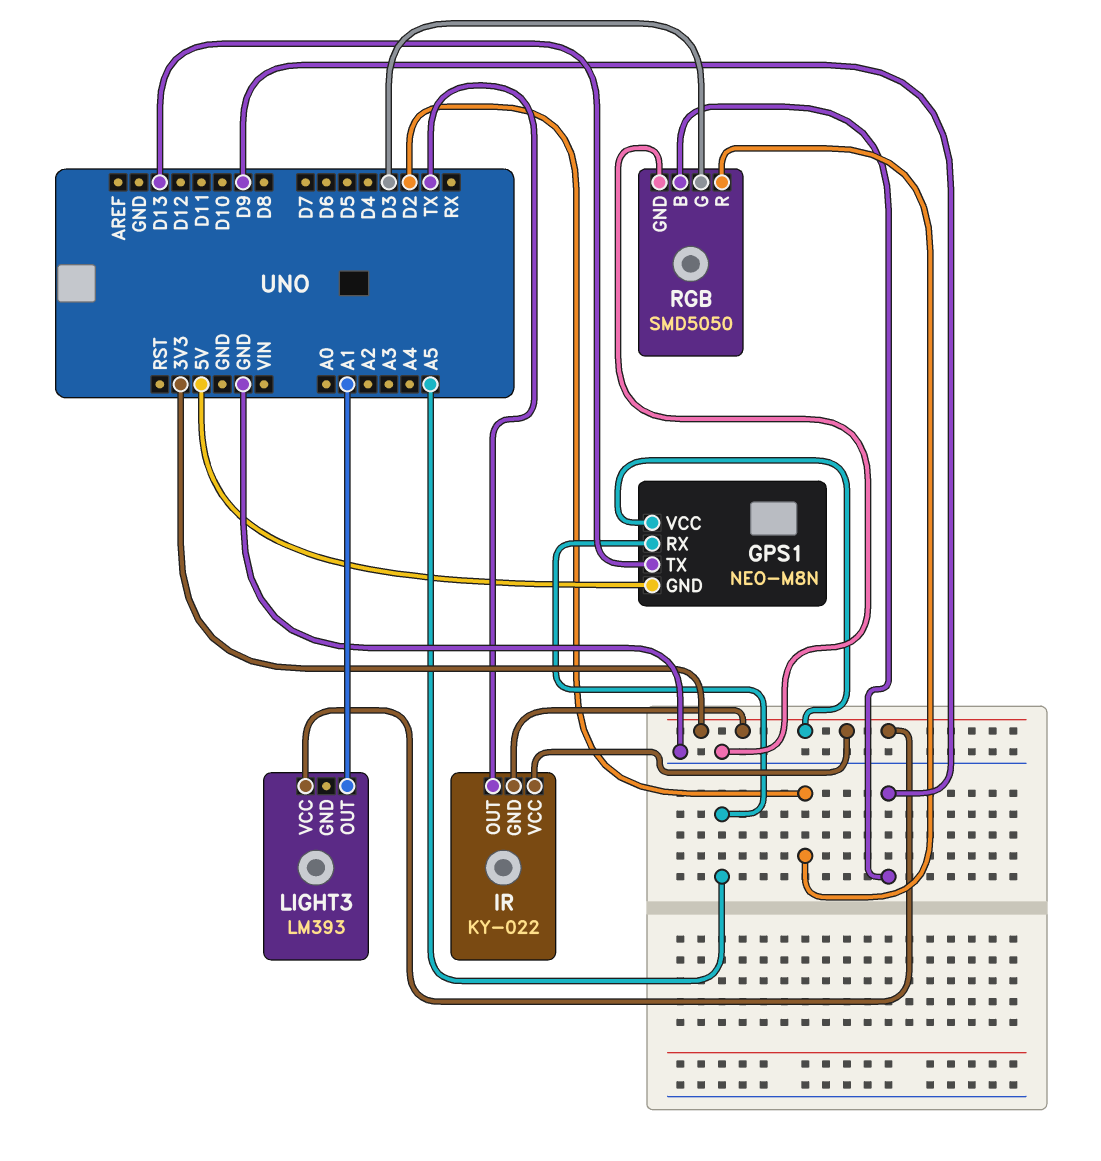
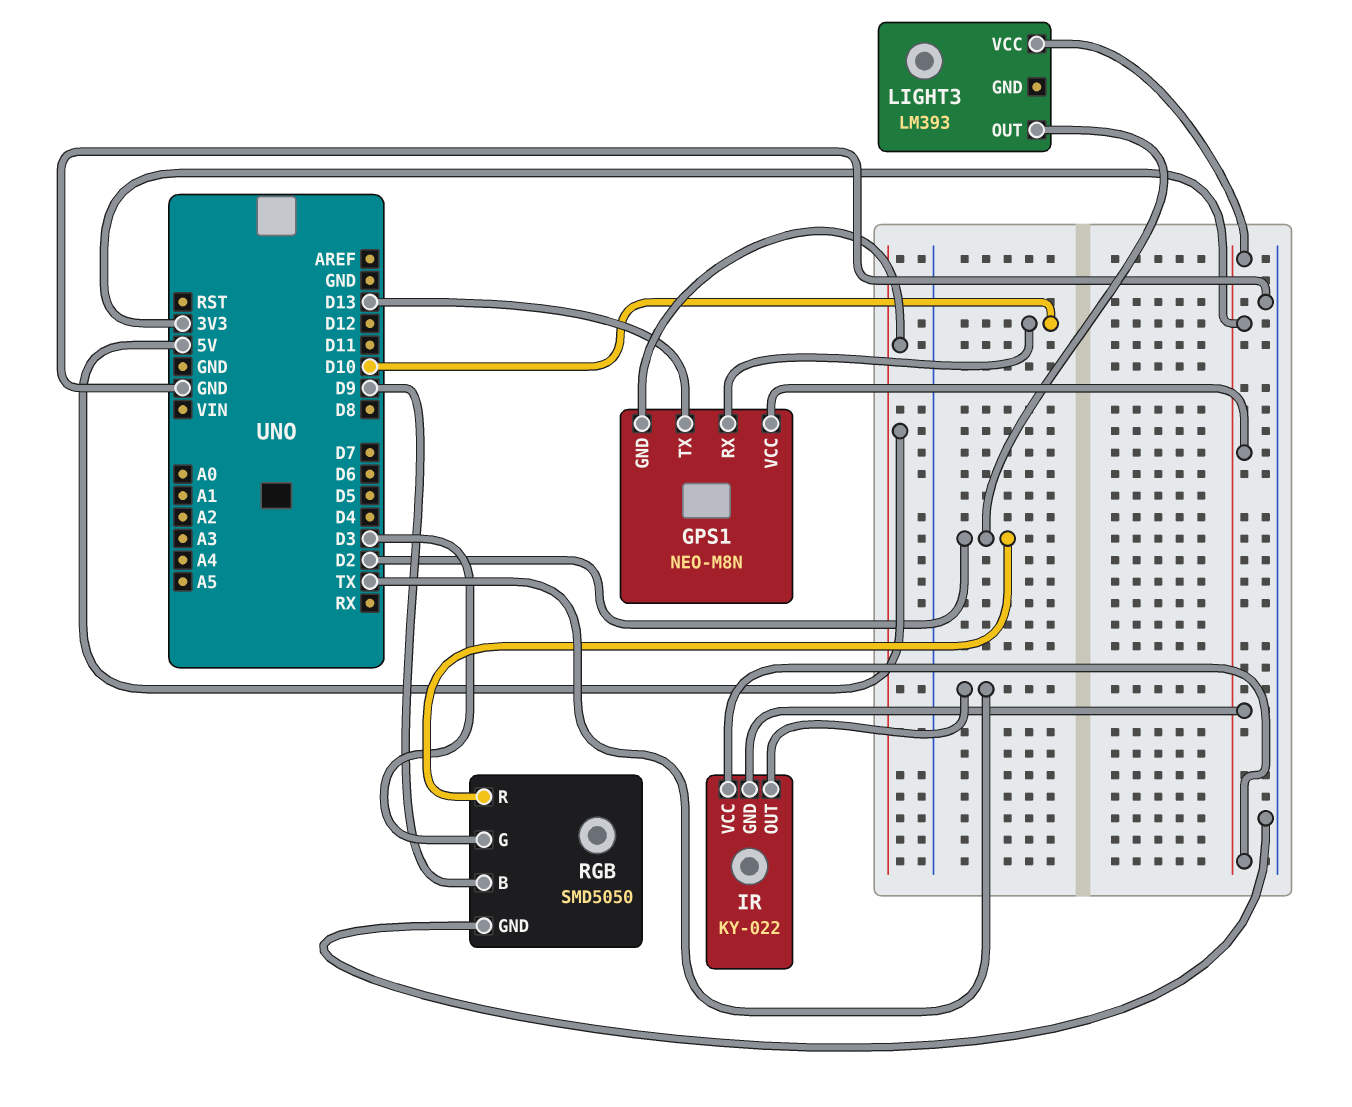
GPS1 pin RX: A5 -> D10
LIGHT3 pin OUT: A1 -> D2

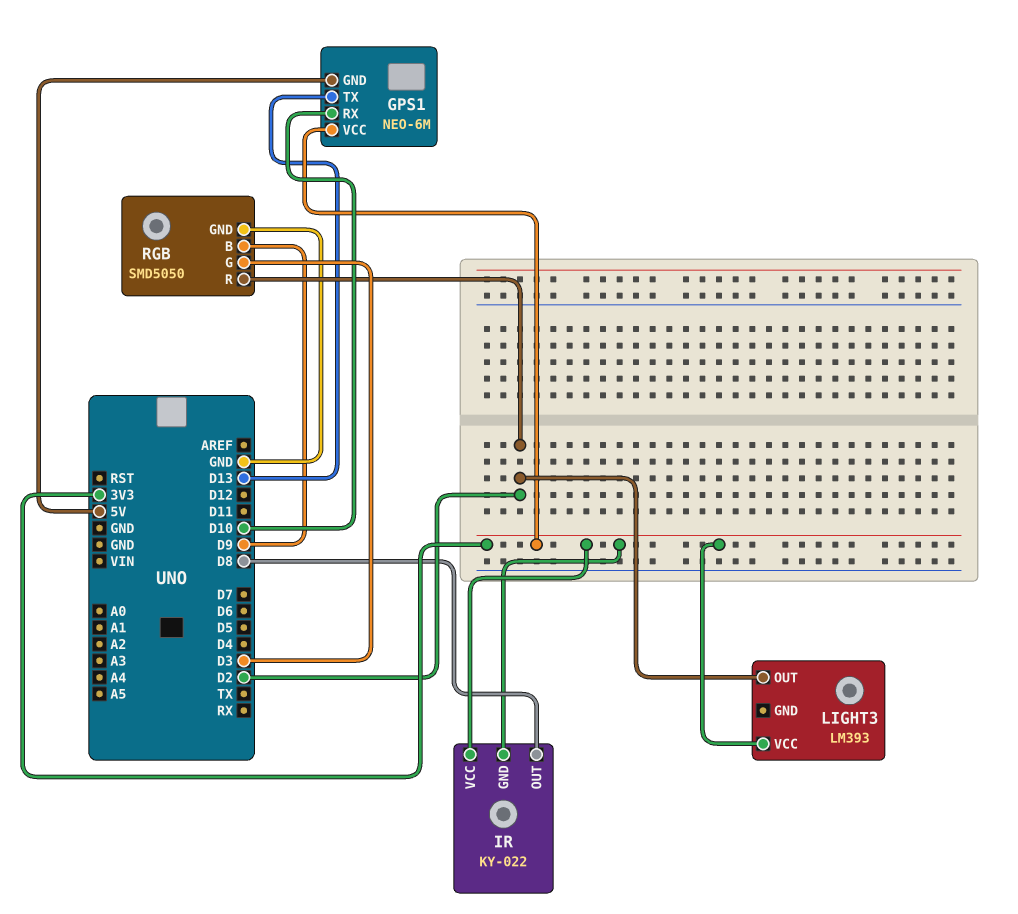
GPS1: NEO-M8N -> NEO-6M
IR pin OUT: TX -> D8

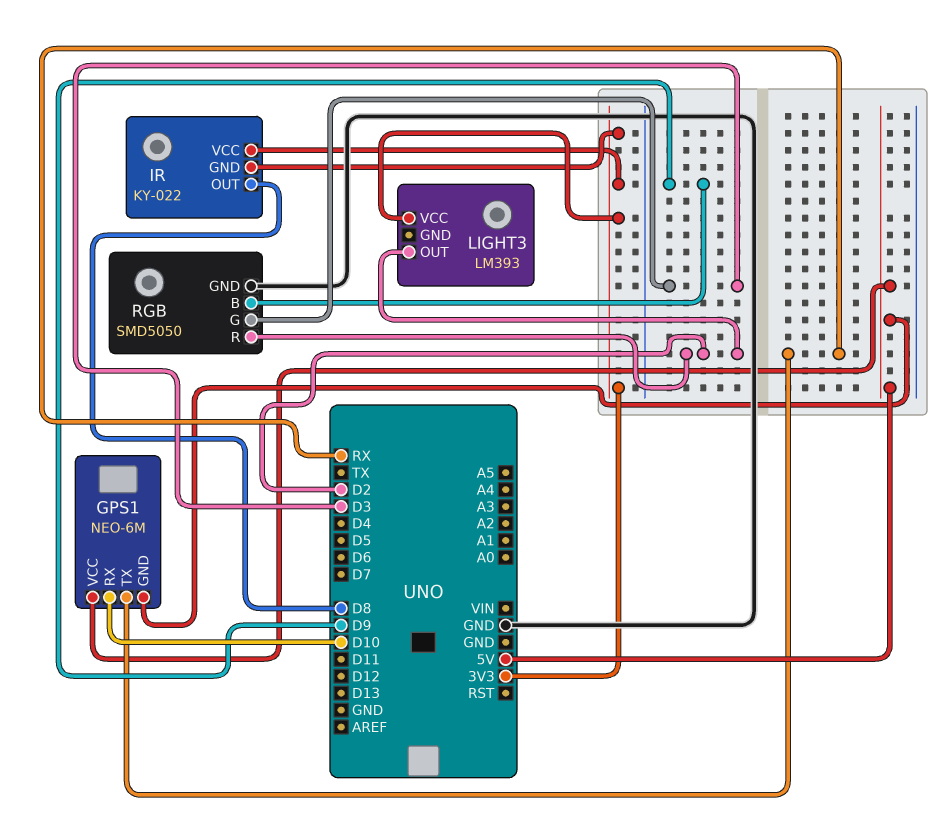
GPS1 pin TX: D13 -> RX
GPS1 pin VCC: 3V3 -> 5V

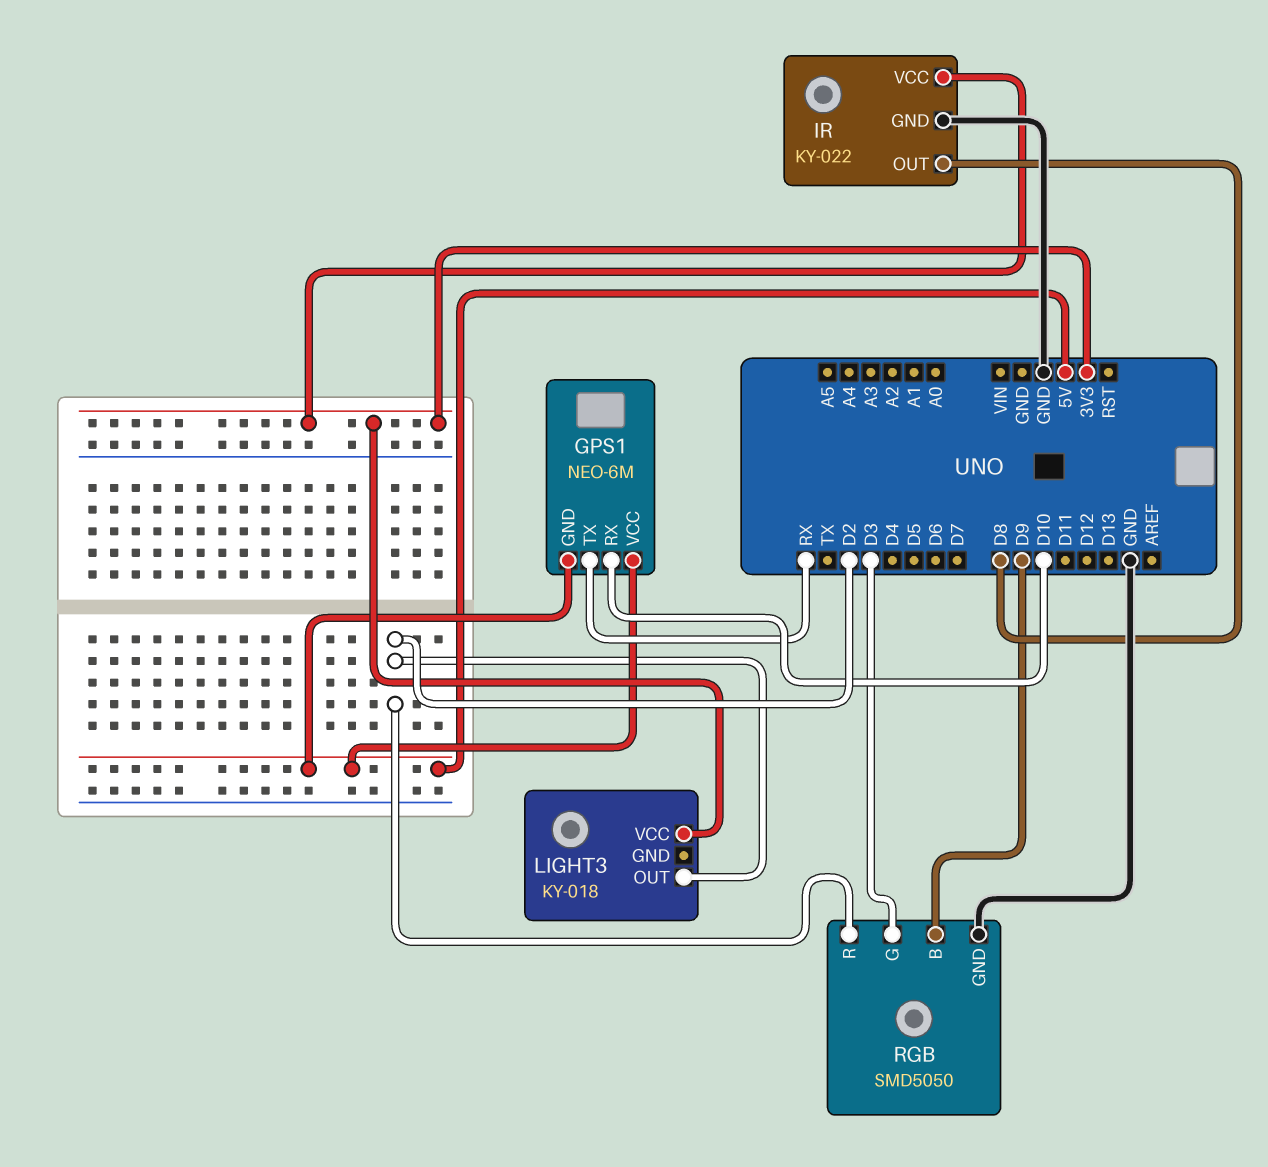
IR pin GND: 3V3 -> GND
LIGHT3: LM393 -> KY-018

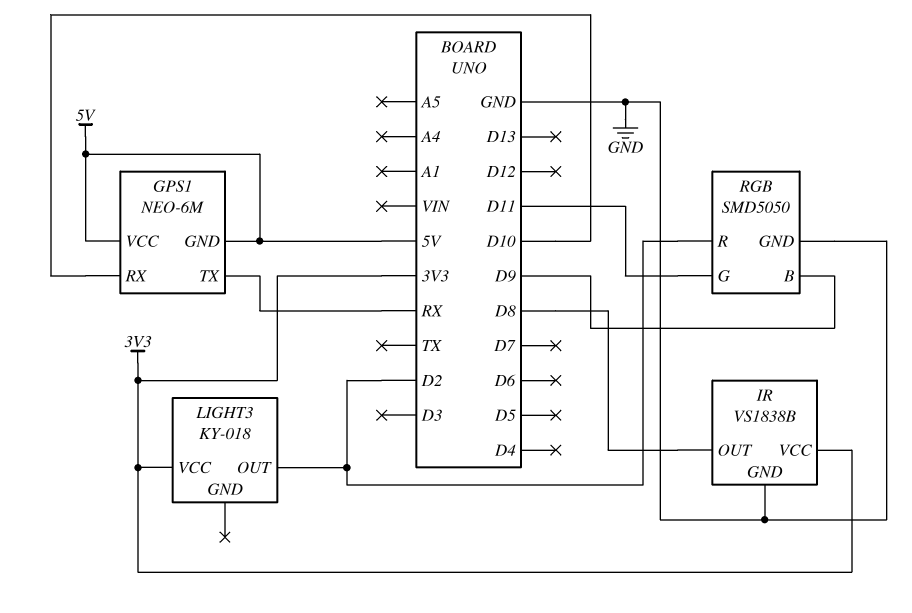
IR: KY-022 -> VS1838B
RGB pin G: D3 -> D11

